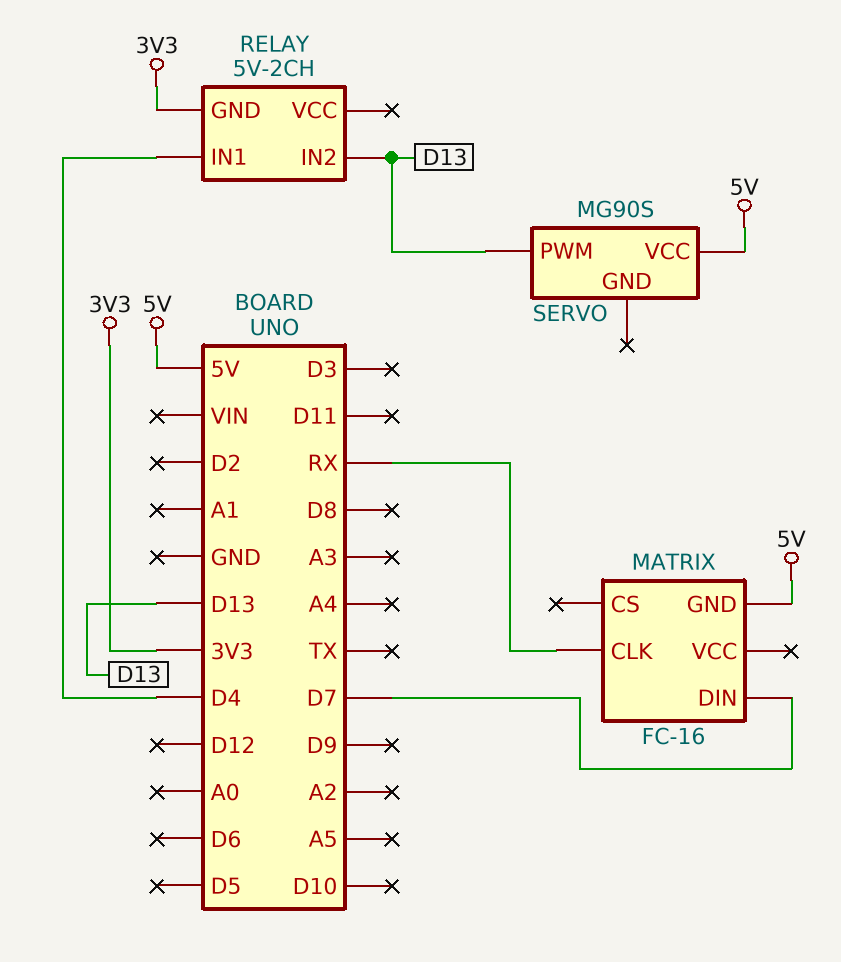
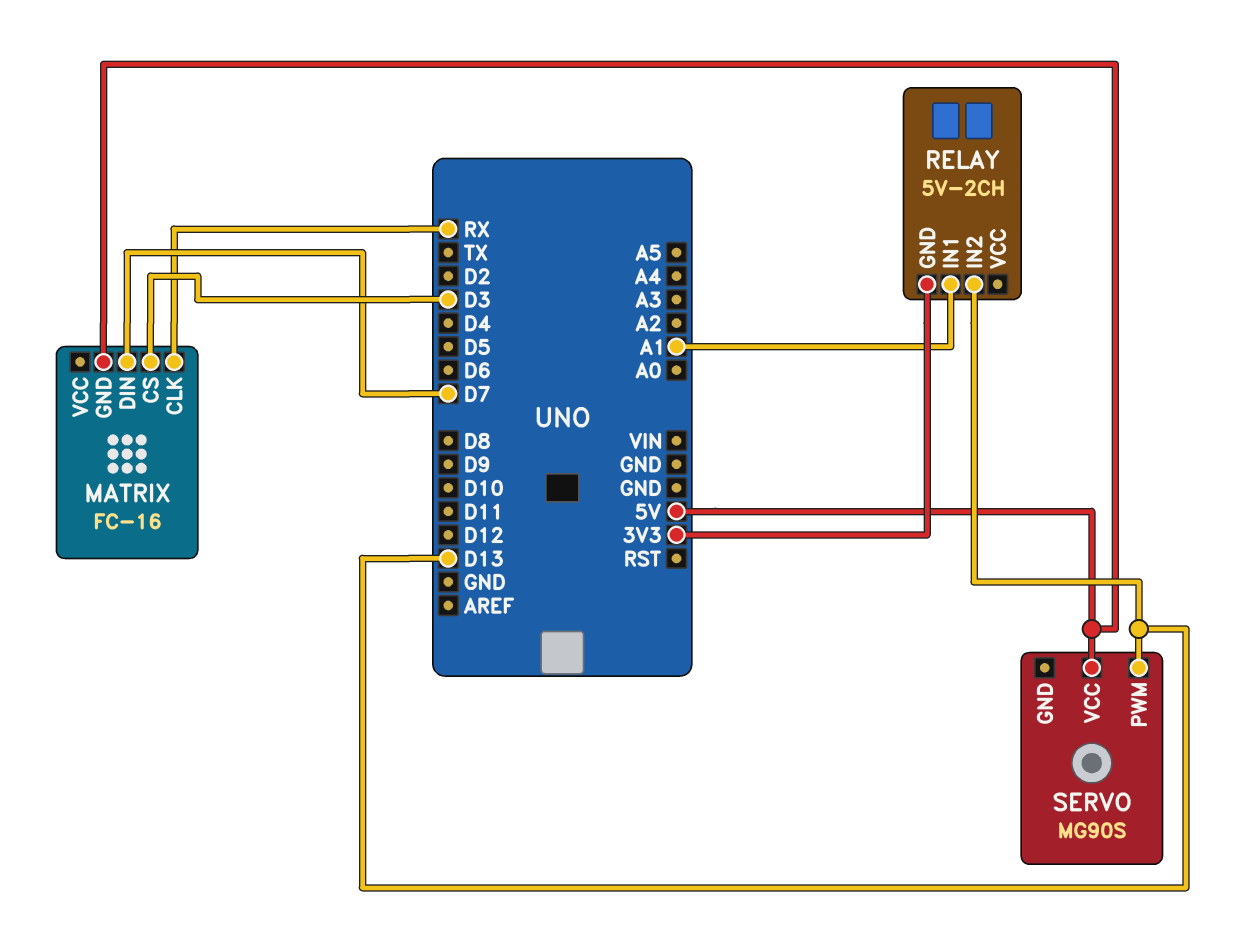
MATRIX pin CS: none -> D3
RELAY pin IN1: D4 -> A1

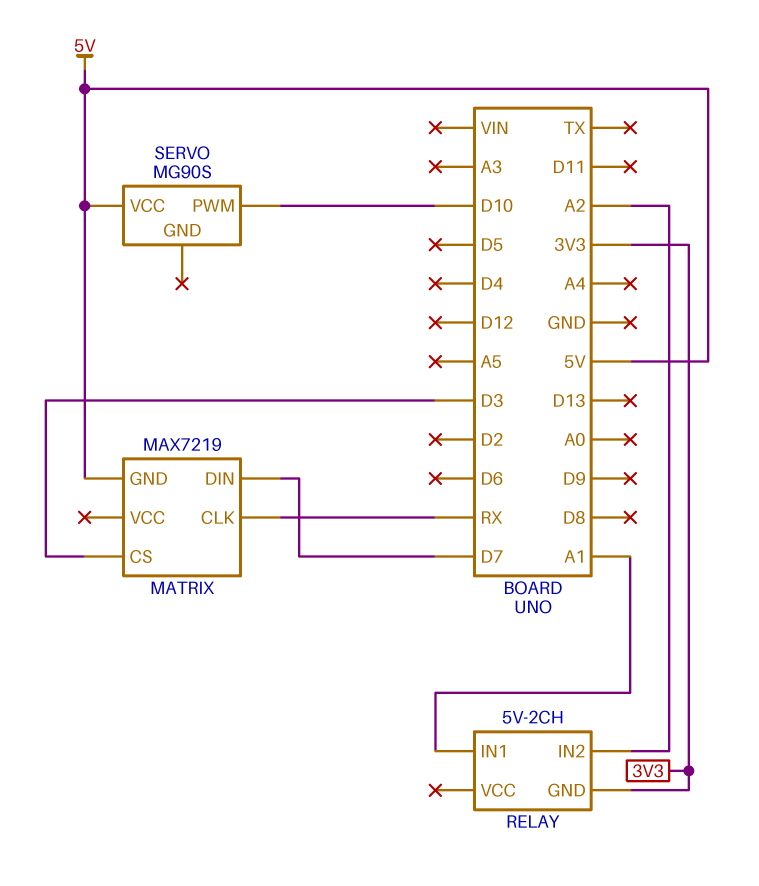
MATRIX: FC-16 -> MAX7219
RELAY pin IN2: D13 -> A2
SERVO pin PWM: D13 -> D10

